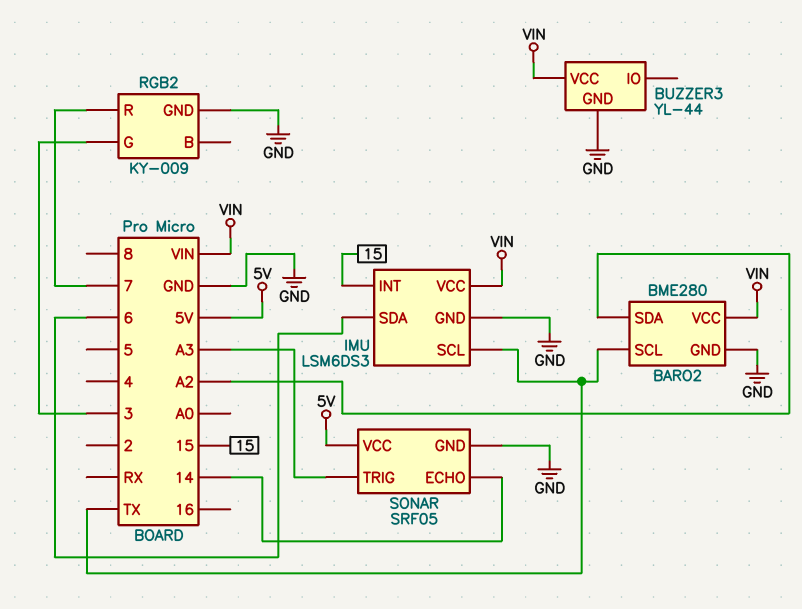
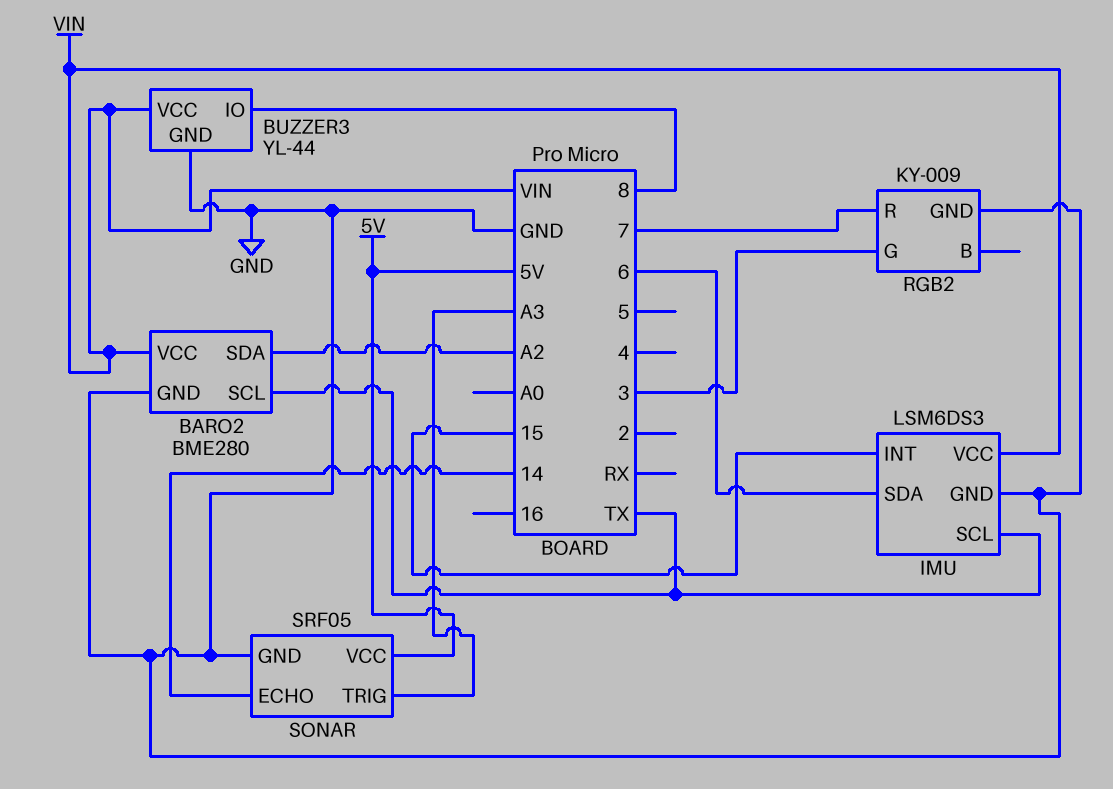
BUZZER3 pin IO: none -> 8

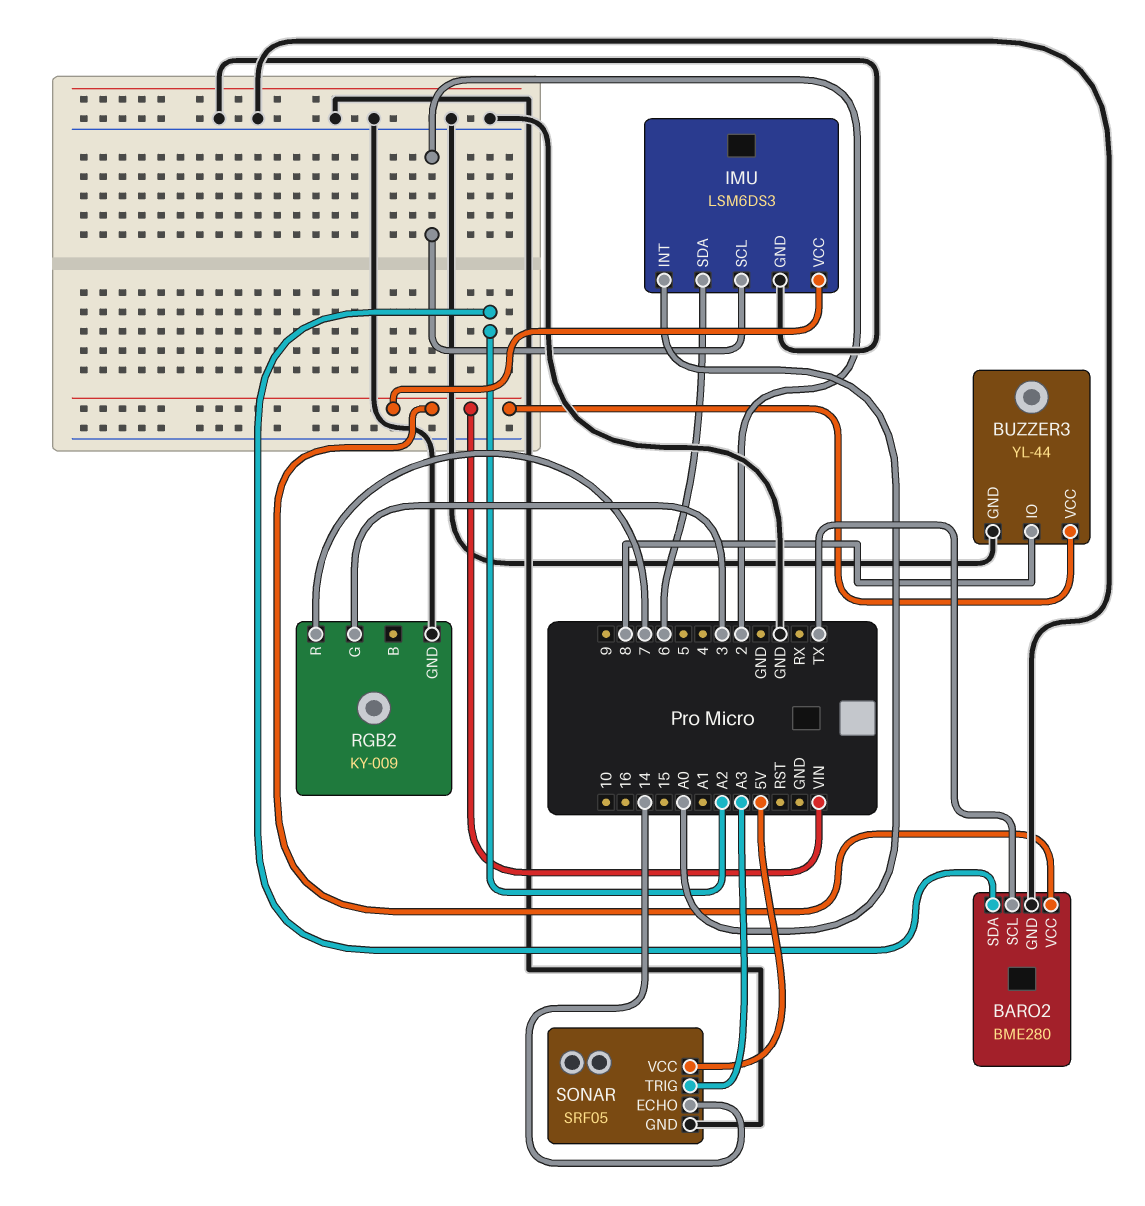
IMU pin INT: 15 -> A0
IMU pin SCL: TX -> 2

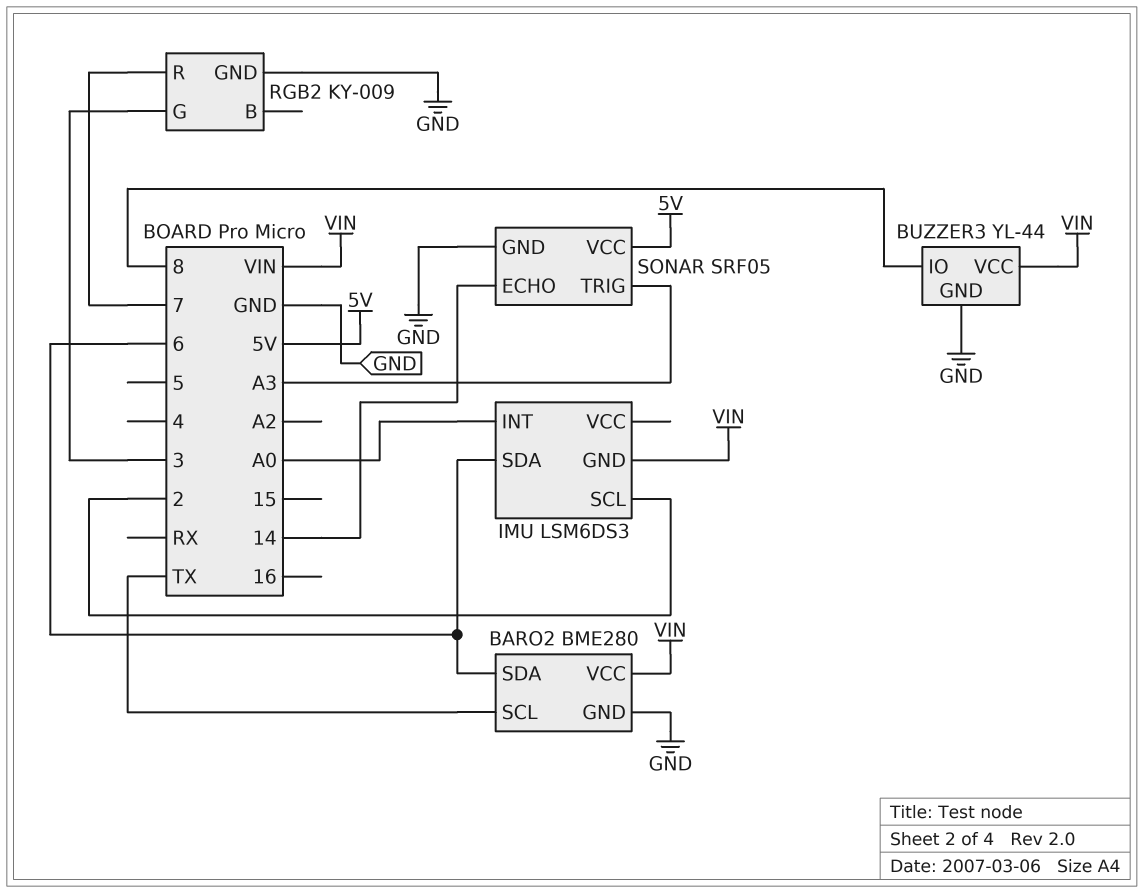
BARO2 pin SDA: A2 -> 6
IMU pin GND: GND -> VIN
IMU pin VCC: VIN -> none

